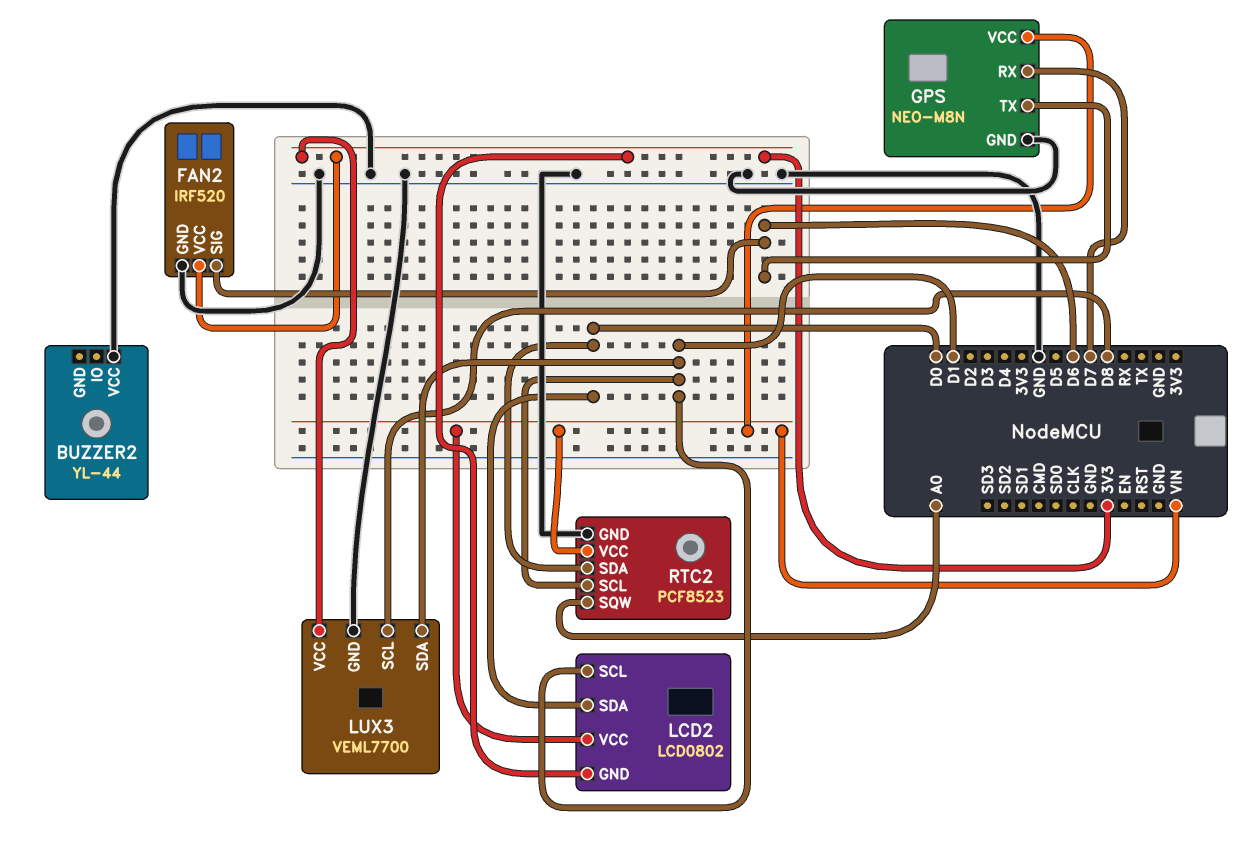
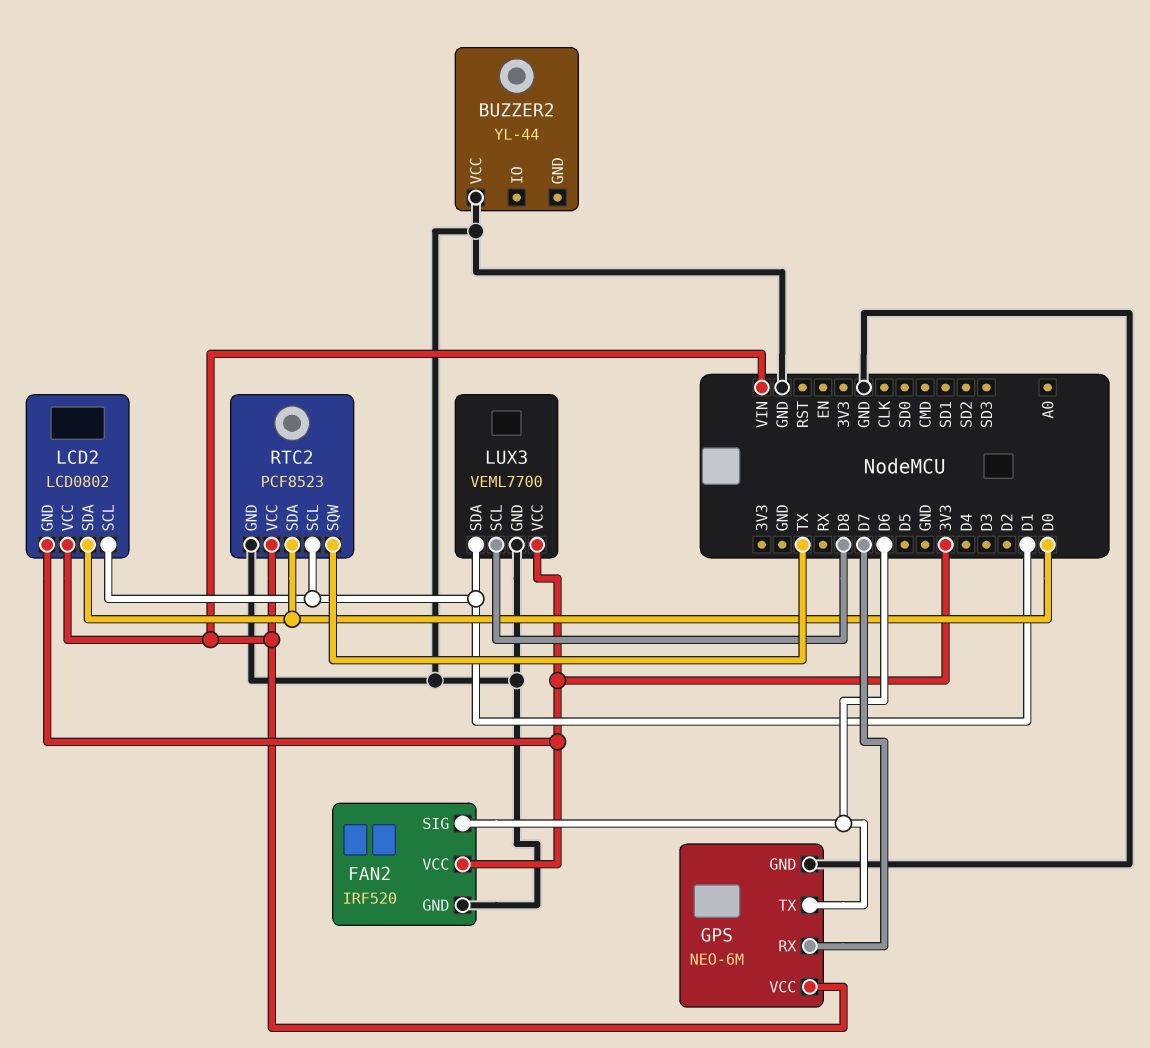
GPS: NEO-M8N -> NEO-6M
RTC2 pin SQW: A0 -> TX

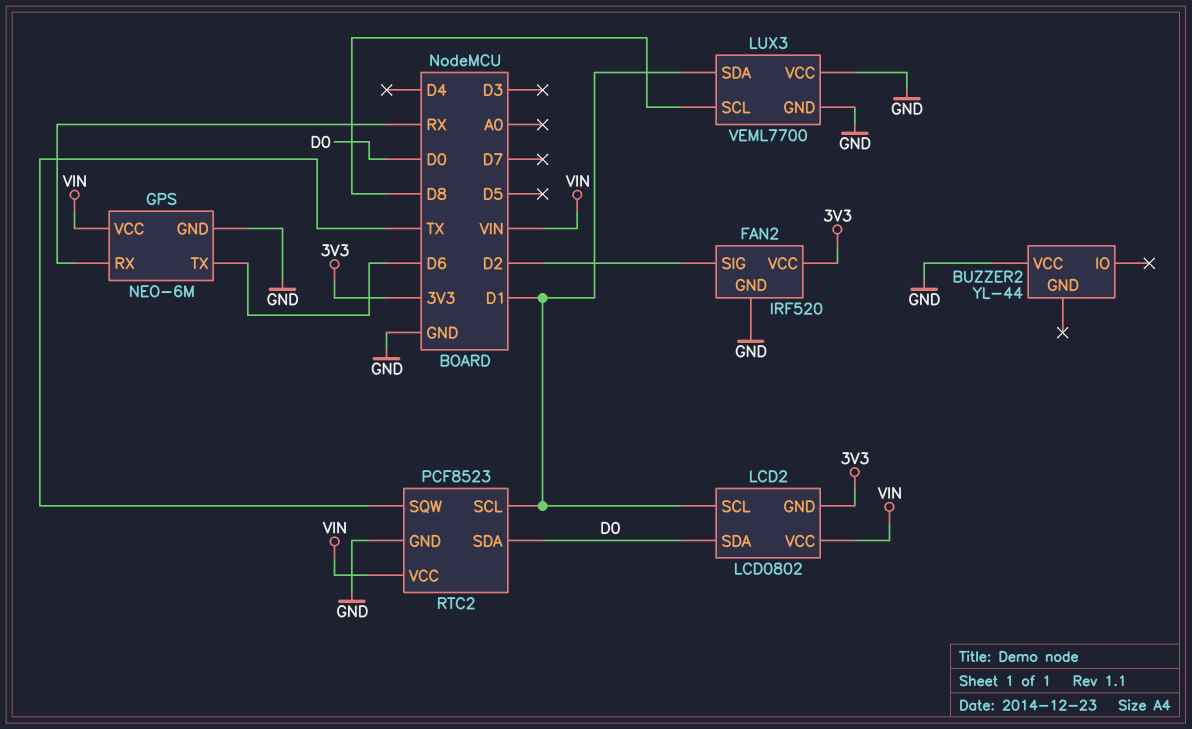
FAN2 pin SIG: D6 -> D2
GPS pin RX: D7 -> RX
LUX3 pin VCC: 3V3 -> GND

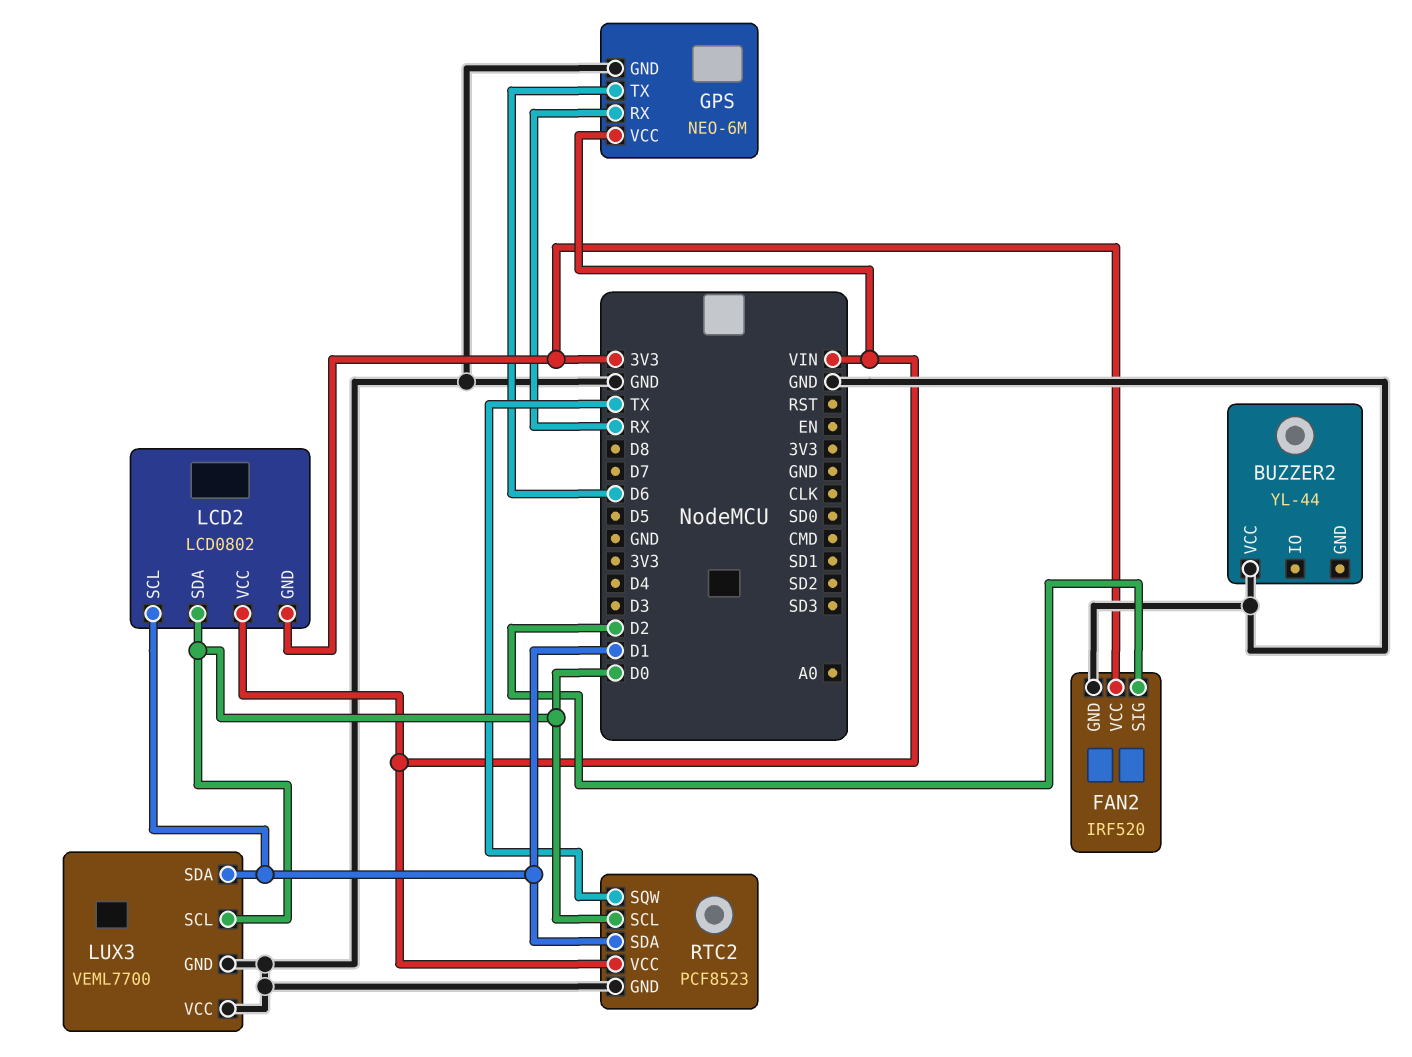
LUX3 pin SCL: D8 -> D0
RTC2 pin SCL: D1 -> D0
RTC2 pin SDA: D0 -> D1

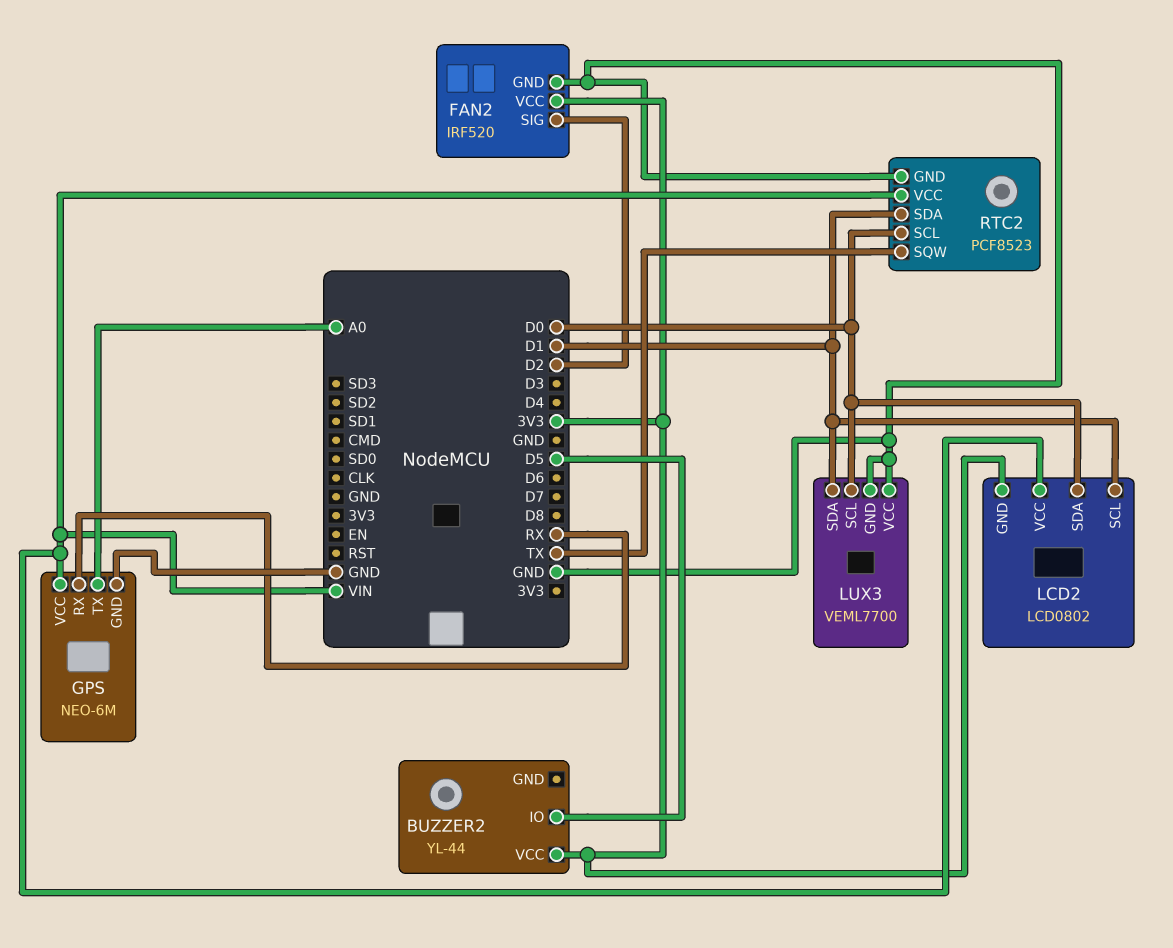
BUZZER2 pin IO: none -> D5
BUZZER2 pin VCC: GND -> 3V3
GPS pin TX: D6 -> A0

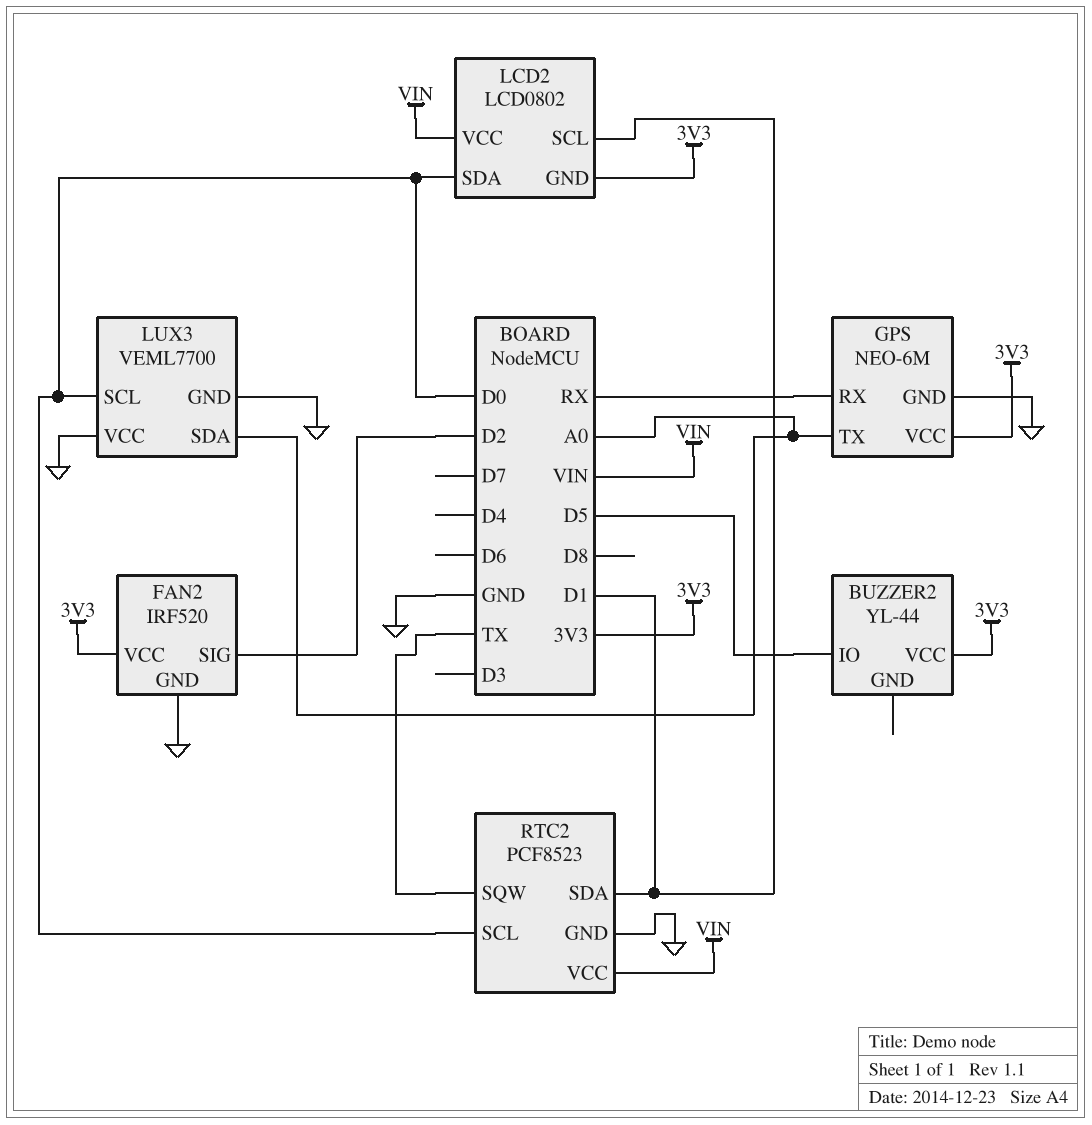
GPS pin VCC: VIN -> 3V3
LUX3 pin SDA: D1 -> A0

